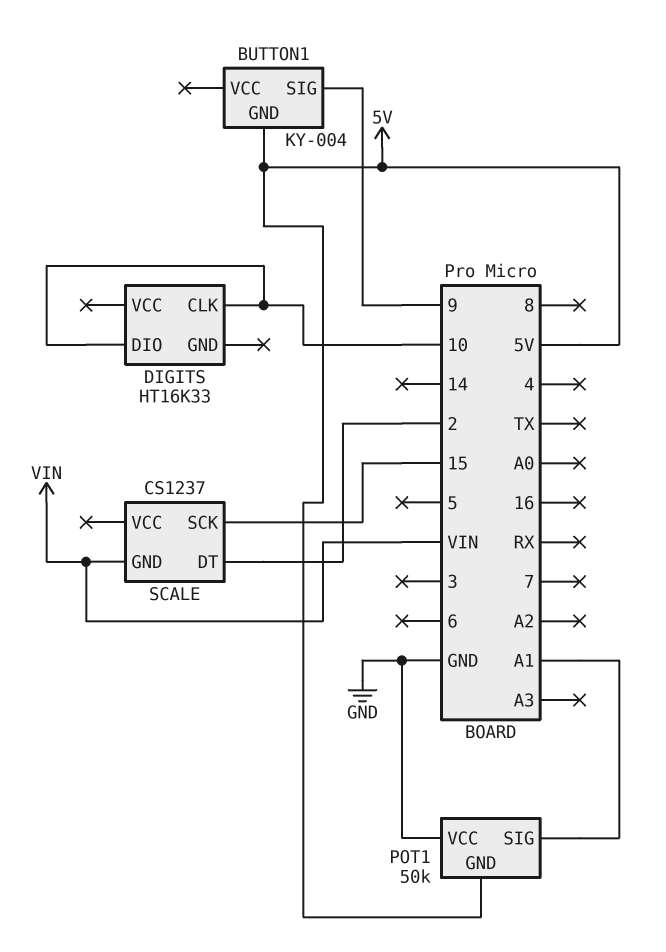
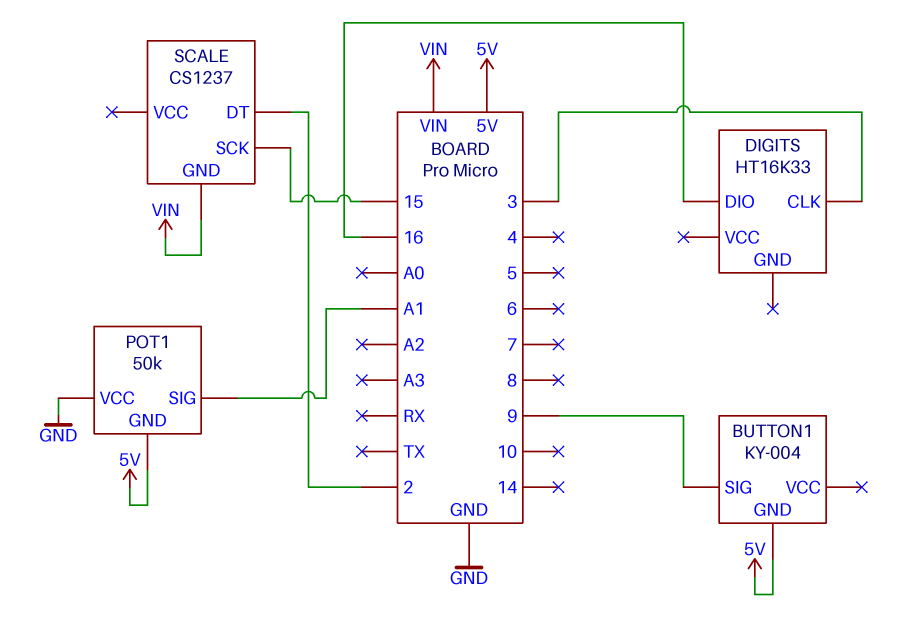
DIGITS pin CLK: 10 -> 3
DIGITS pin DIO: 10 -> 16

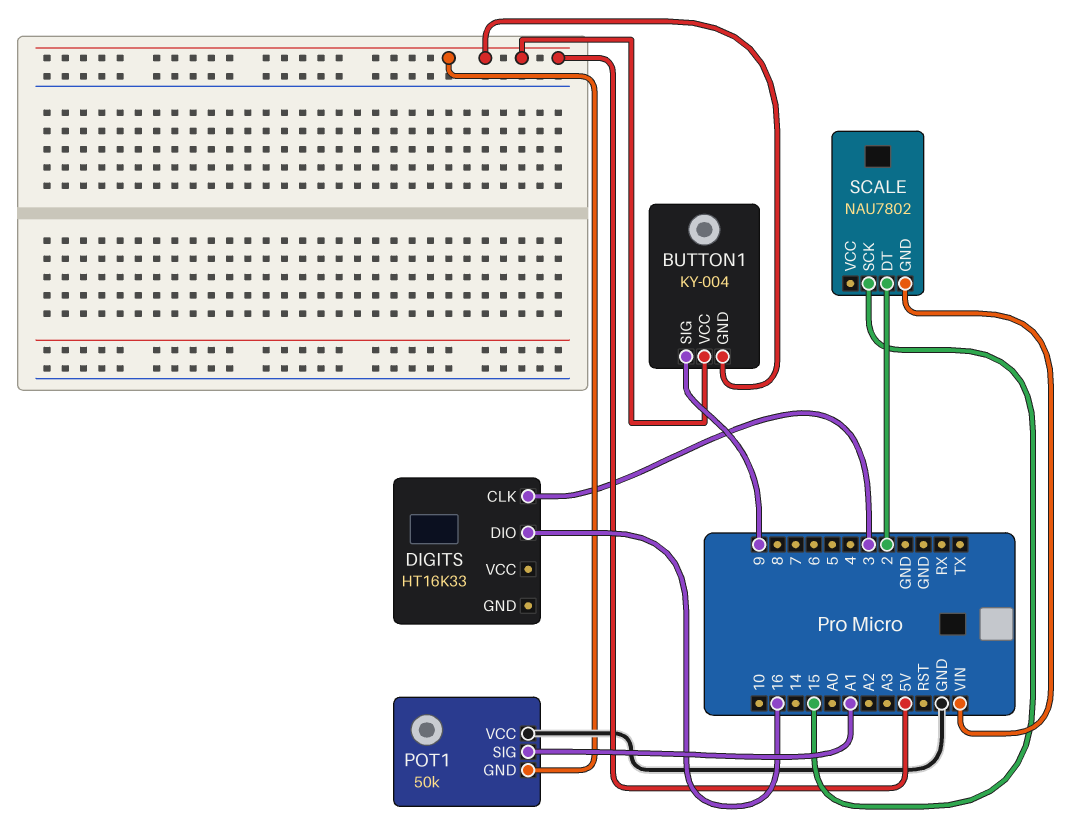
BUTTON1 pin VCC: none -> 5V
SCALE: CS1237 -> NAU7802

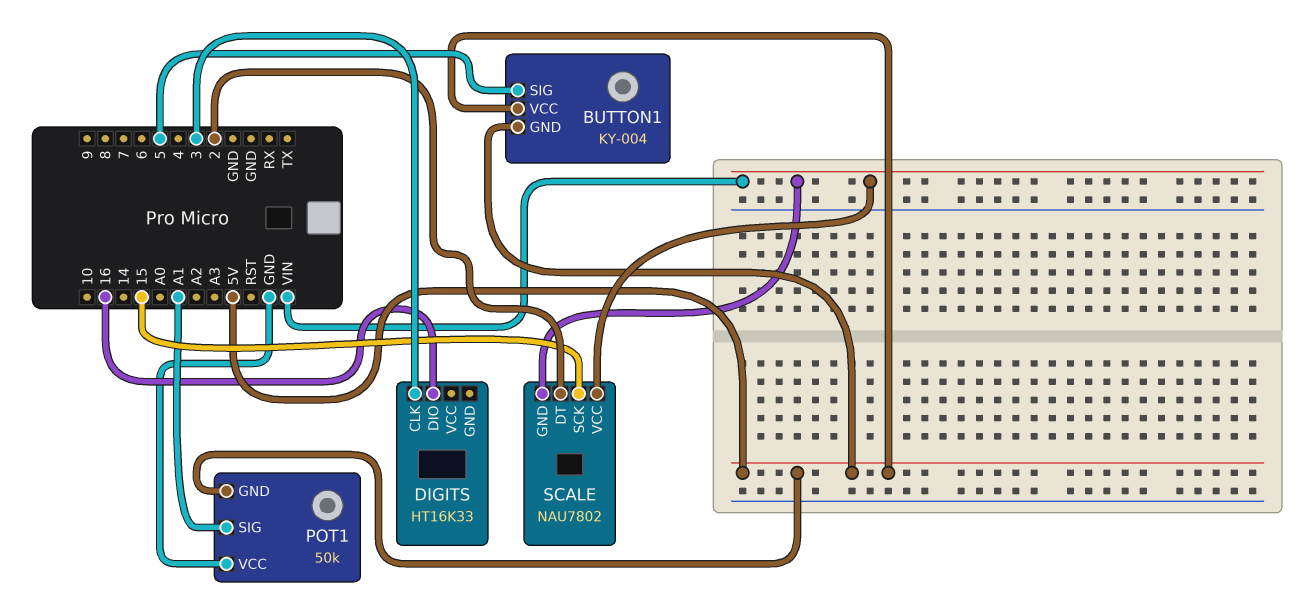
BUTTON1 pin SIG: 9 -> 5
SCALE pin VCC: none -> VIN

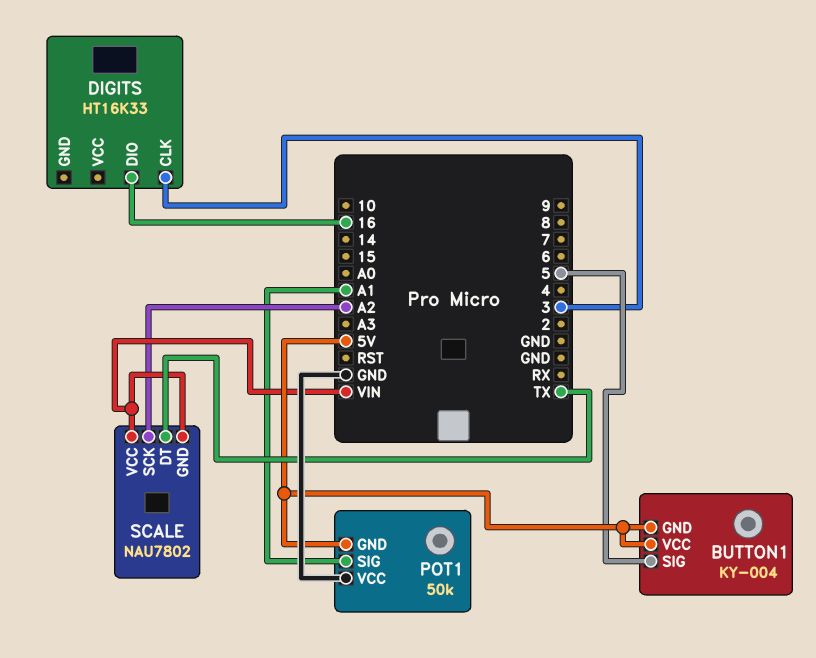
SCALE pin DT: 2 -> TX
SCALE pin SCK: 15 -> A2

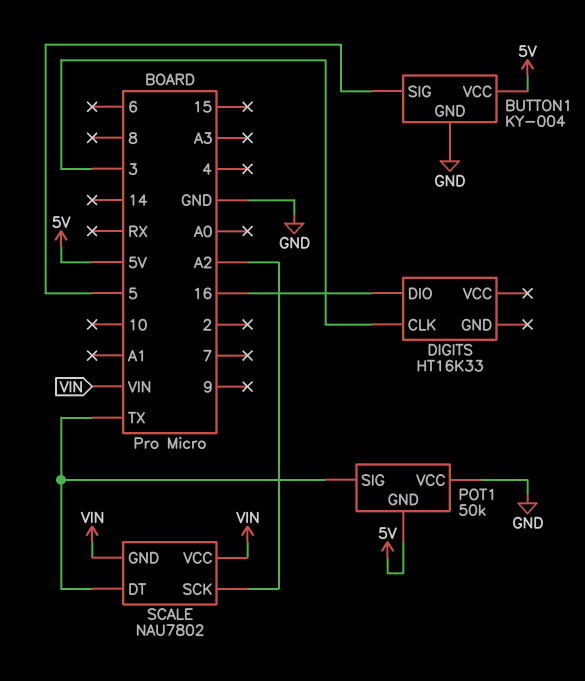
BUTTON1 pin GND: 5V -> GND
POT1 pin SIG: A1 -> TX

